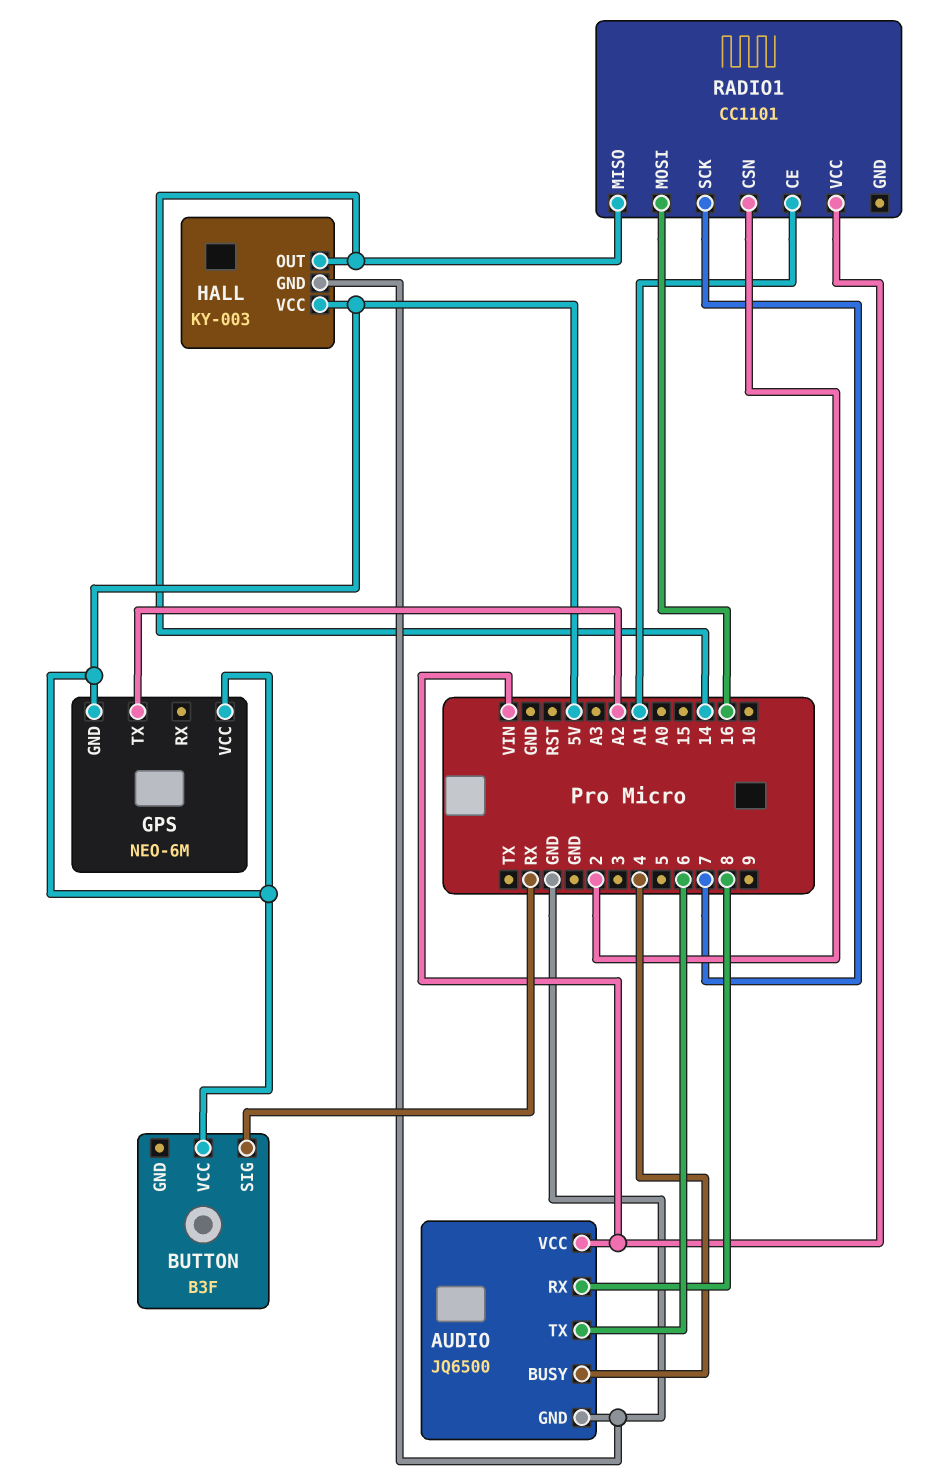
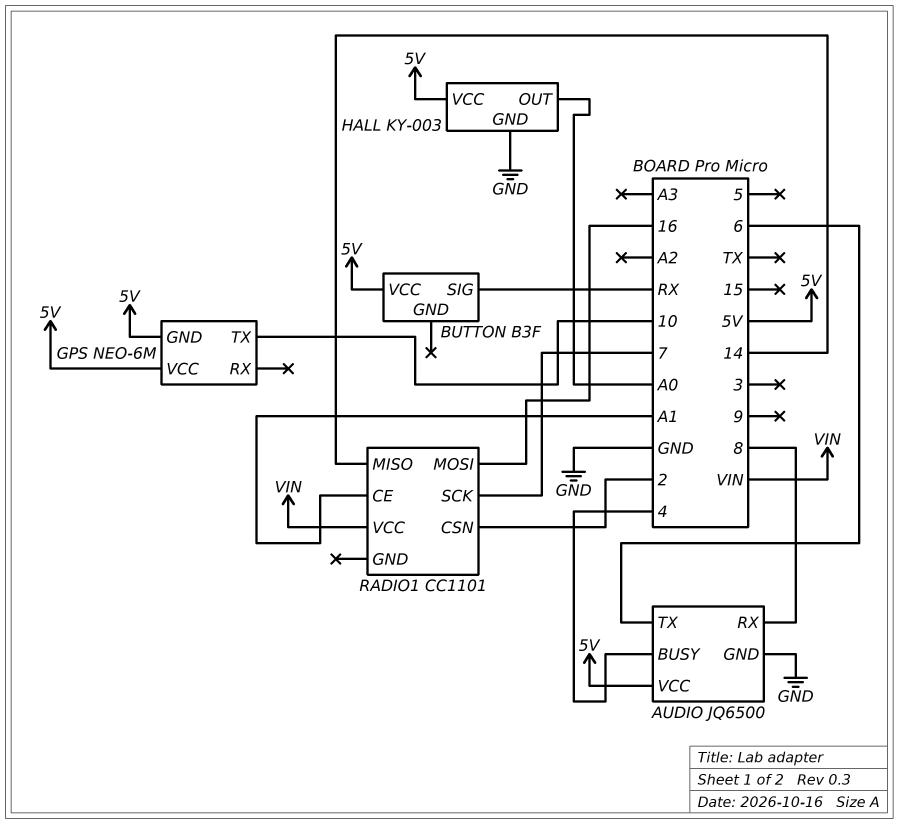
AUDIO pin VCC: VIN -> 5V
GPS pin TX: A2 -> 10
HALL pin OUT: 14 -> A0

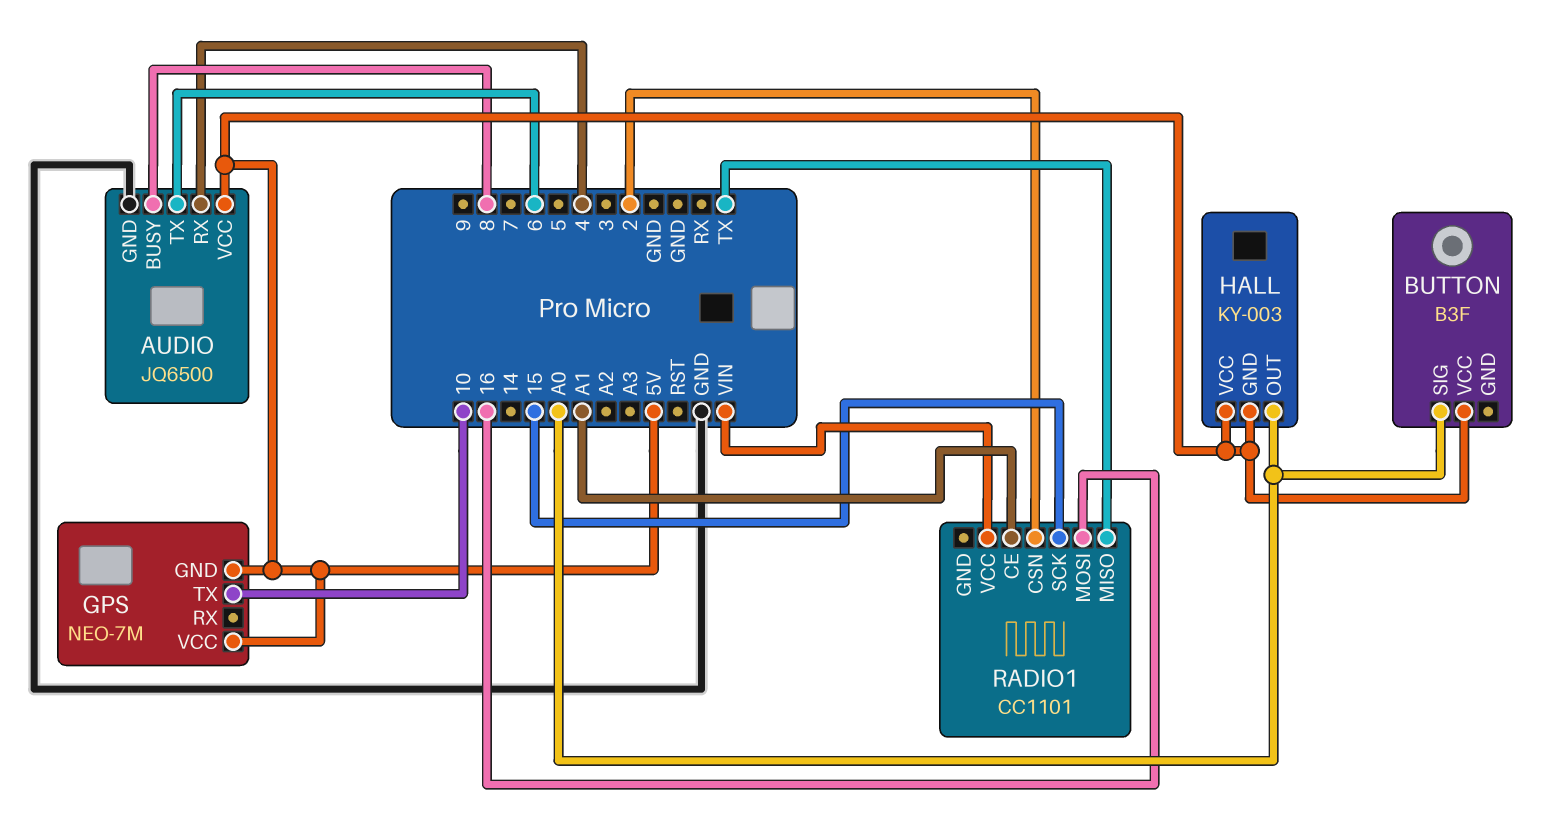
AUDIO pin BUSY: 4 -> 8
AUDIO pin RX: 8 -> 4
BUTTON pin SIG: RX -> A0
GPS: NEO-6M -> NEO-7M
HALL pin GND: GND -> 5V
RADIO1 pin MISO: 14 -> TX
RADIO1 pin SCK: 7 -> 15

